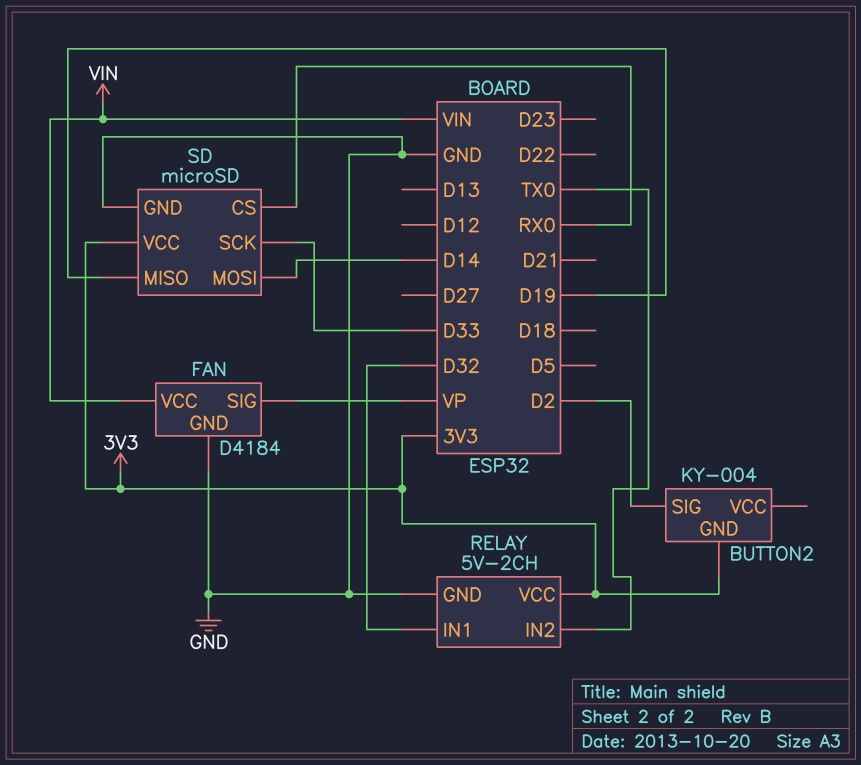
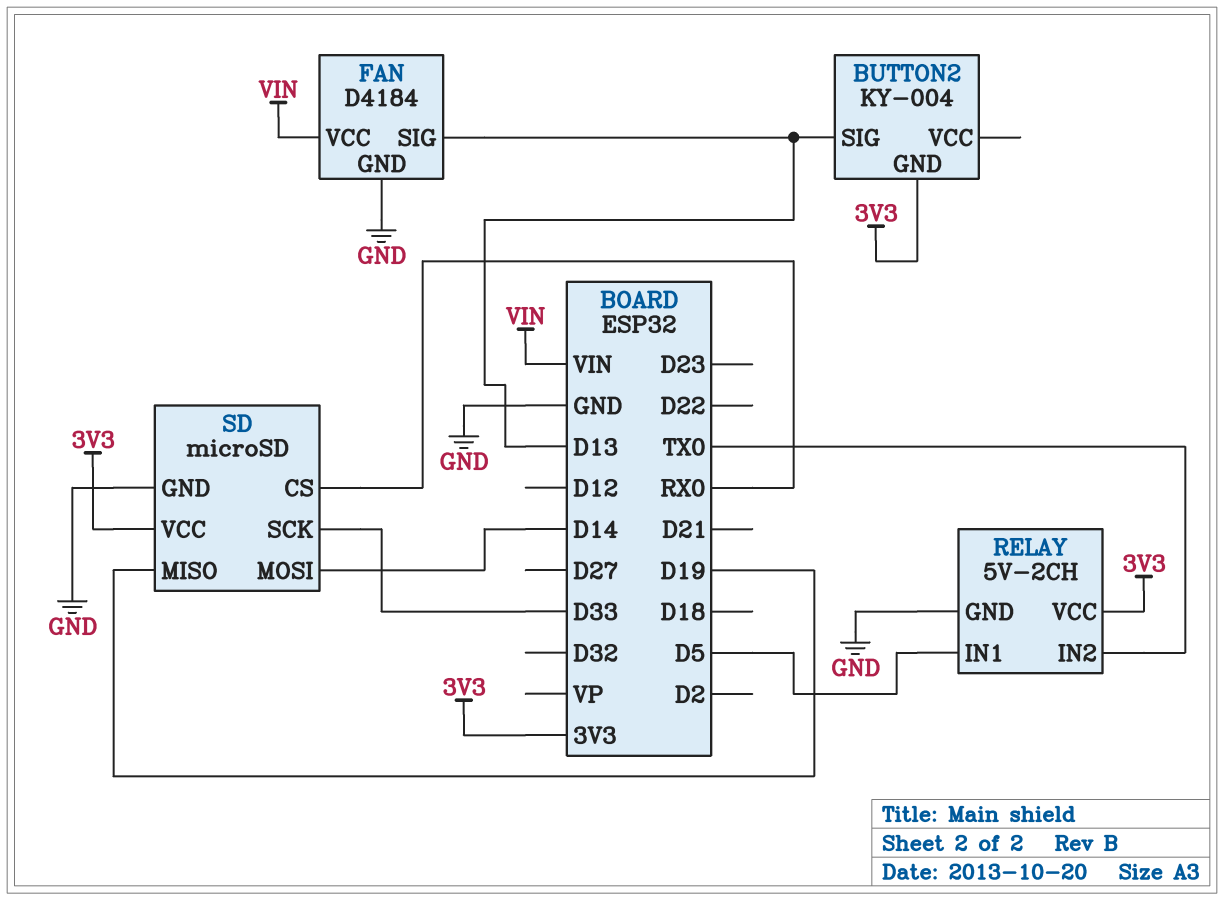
BUTTON2 pin SIG: D2 -> D13
FAN pin SIG: VP -> D13
RELAY pin IN1: D32 -> D5

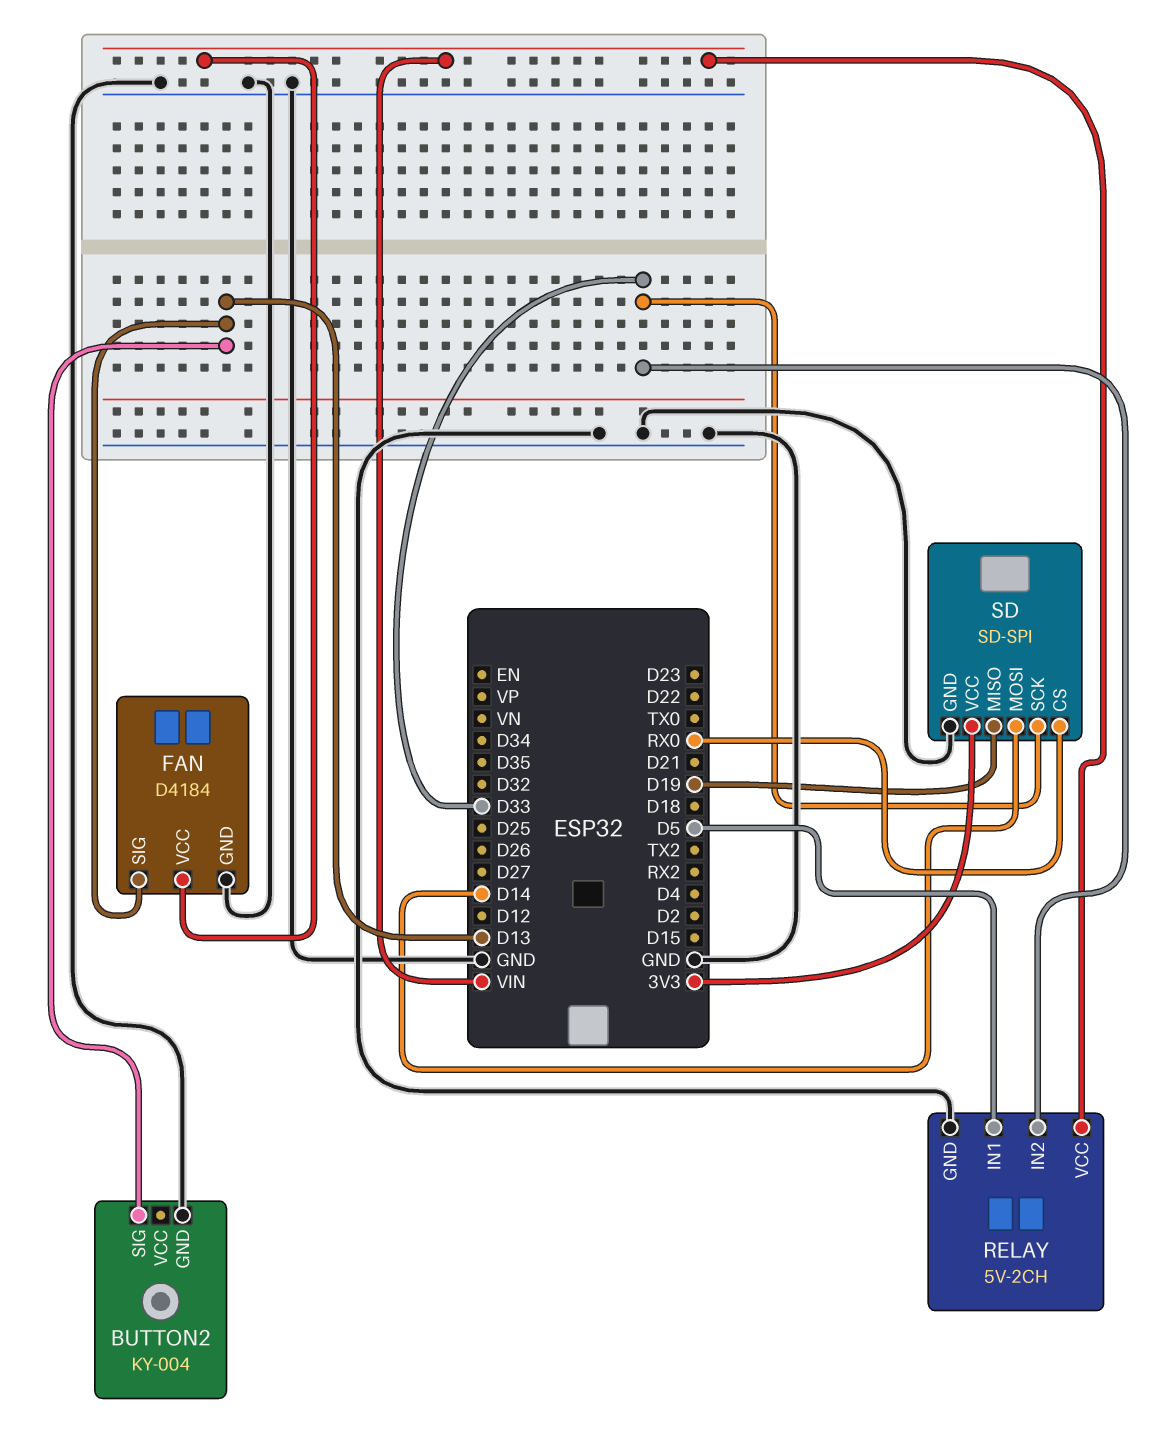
BUTTON2 pin GND: 3V3 -> GND
RELAY pin IN2: TX0 -> D33
RELAY pin VCC: 3V3 -> VIN
SD: microSD -> SD-SPI

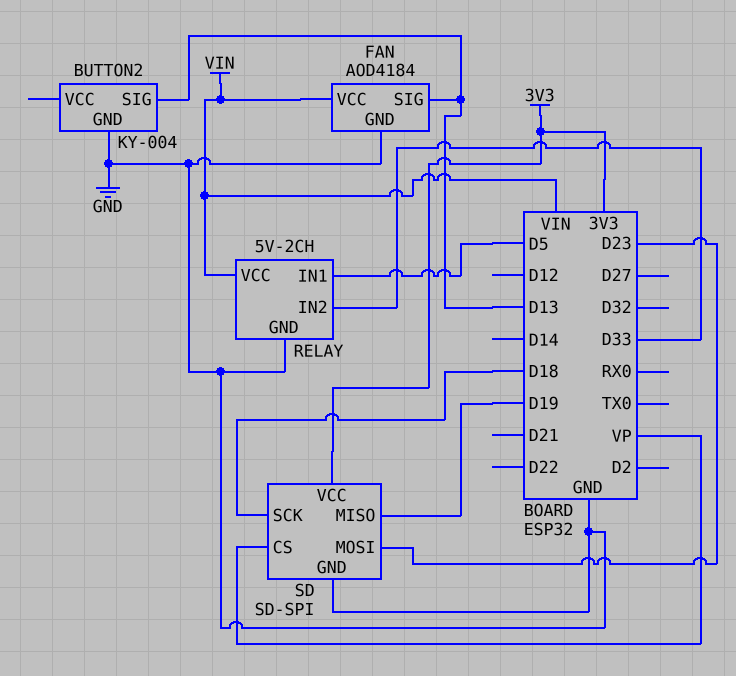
FAN: D4184 -> AOD4184
SD pin CS: RX0 -> VP
SD pin MOSI: D14 -> D23
SD pin SCK: D33 -> D18

